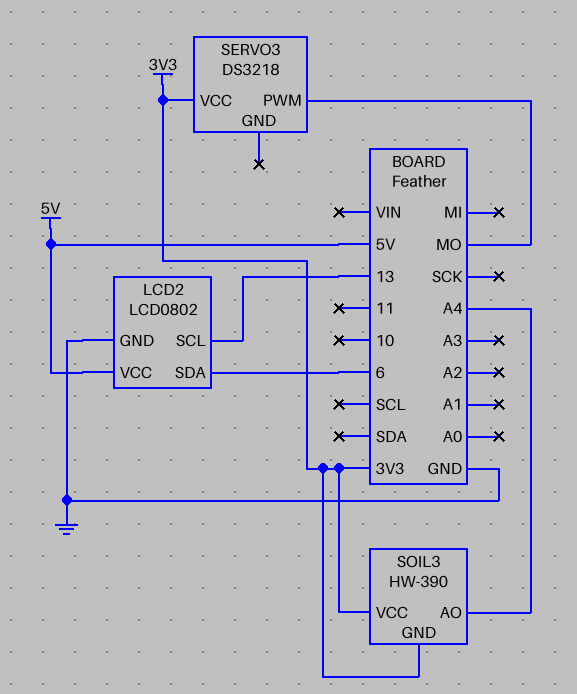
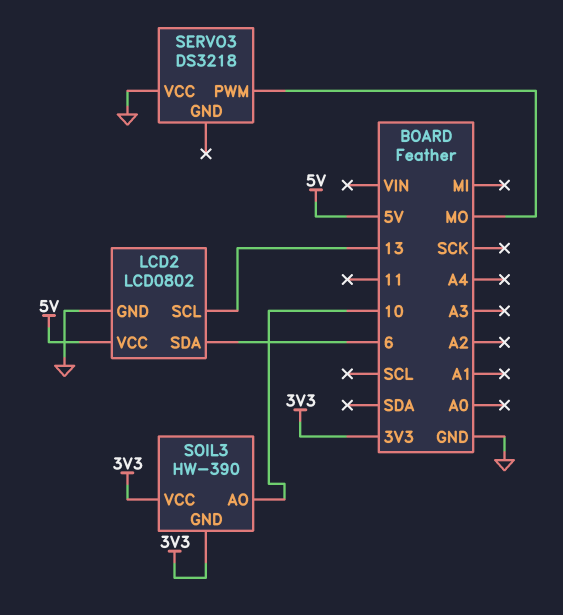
SERVO3 pin VCC: 3V3 -> GND
SOIL3 pin AO: A4 -> 10

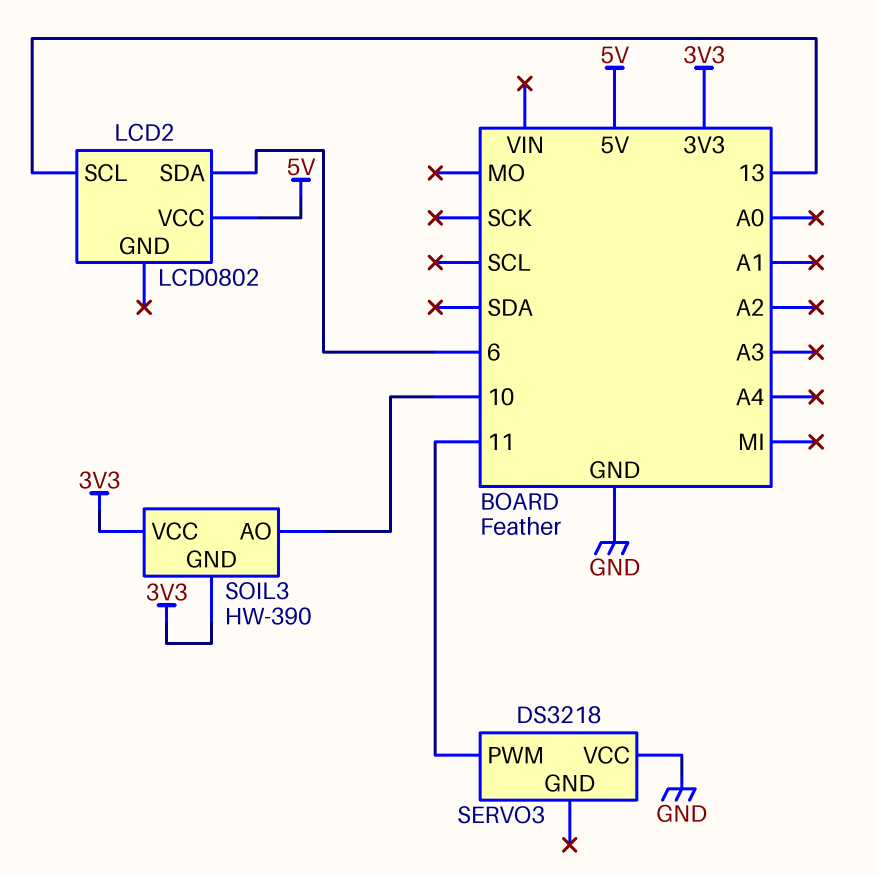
LCD2 pin GND: GND -> none
SERVO3 pin PWM: MO -> 11

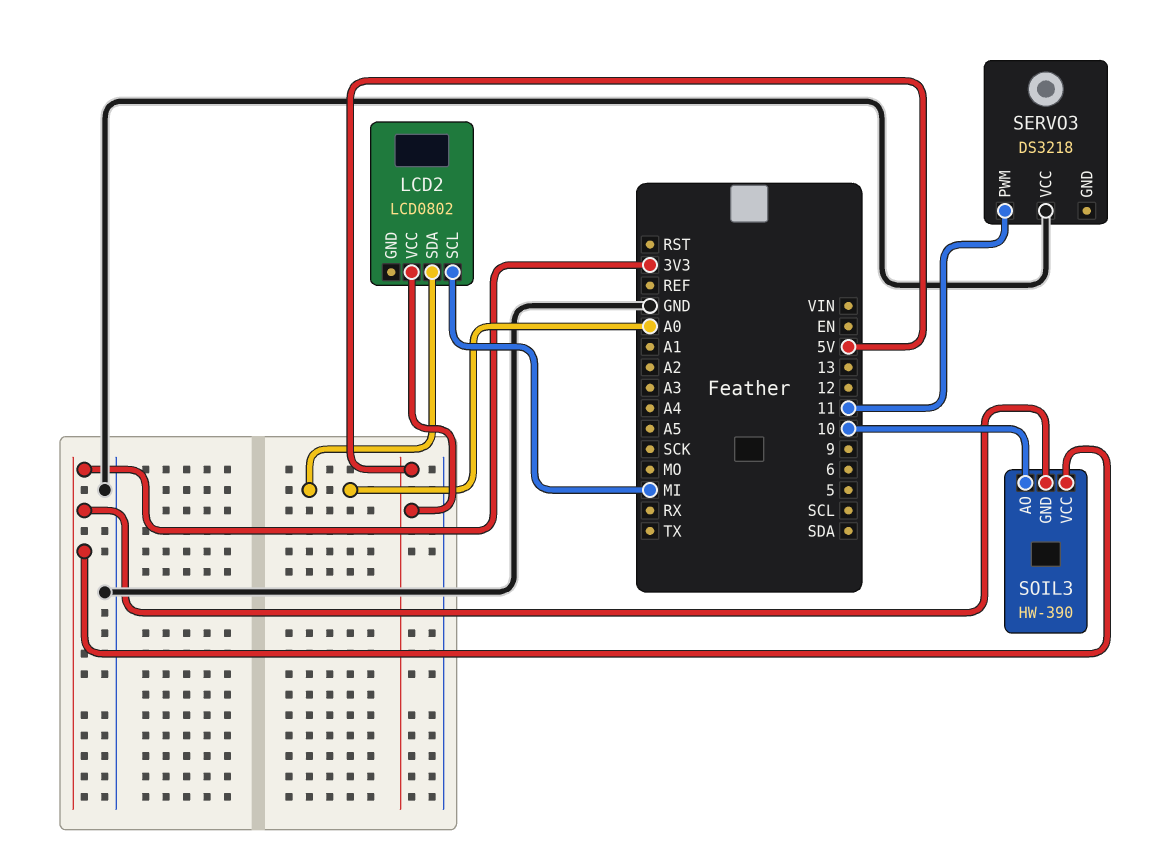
LCD2 pin SCL: 13 -> MI
LCD2 pin SDA: 6 -> A0

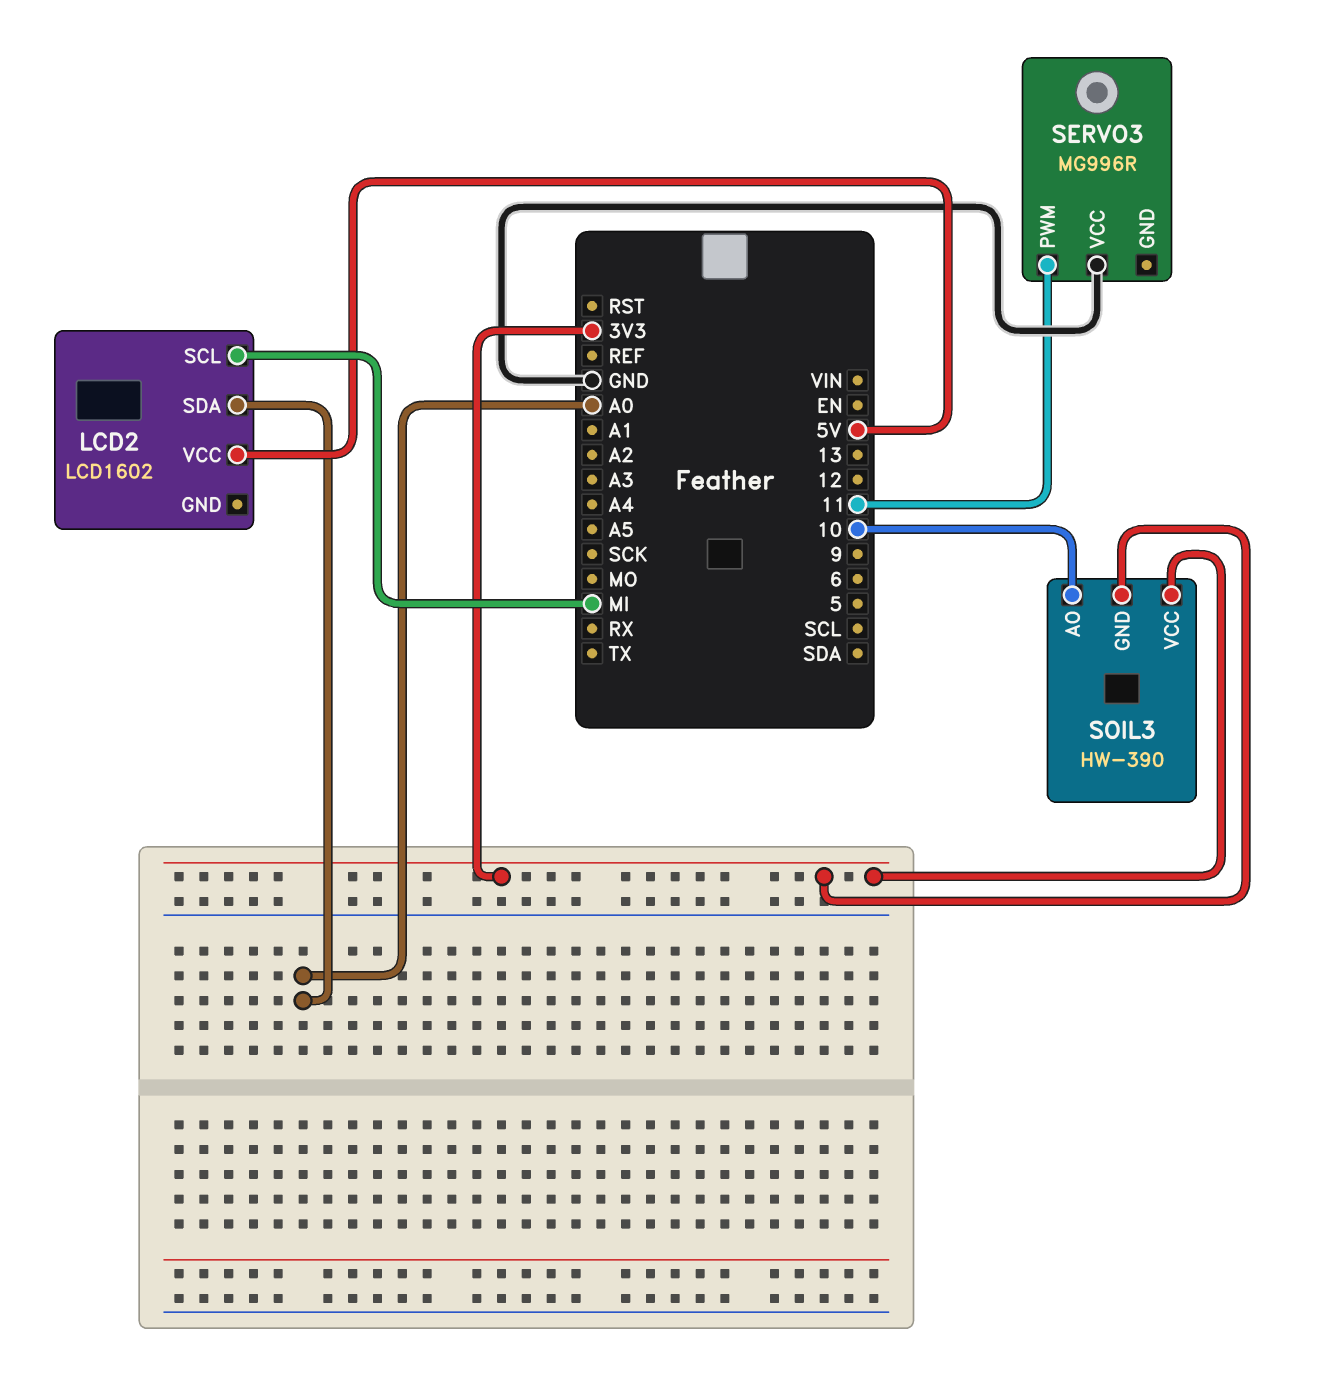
LCD2: LCD0802 -> LCD1602
SERVO3: DS3218 -> MG996R

